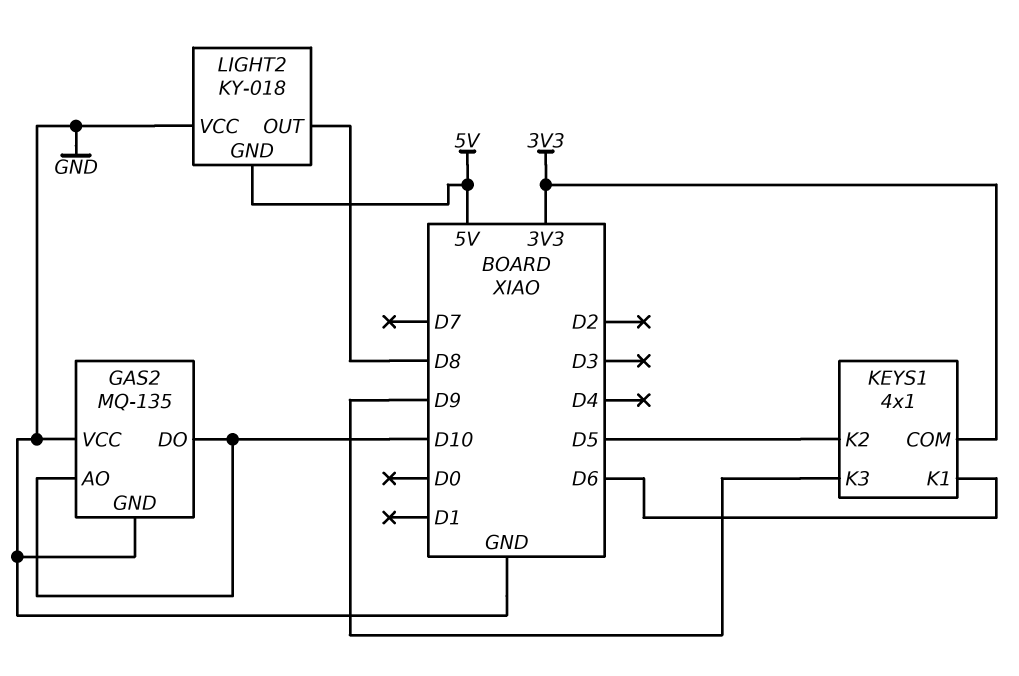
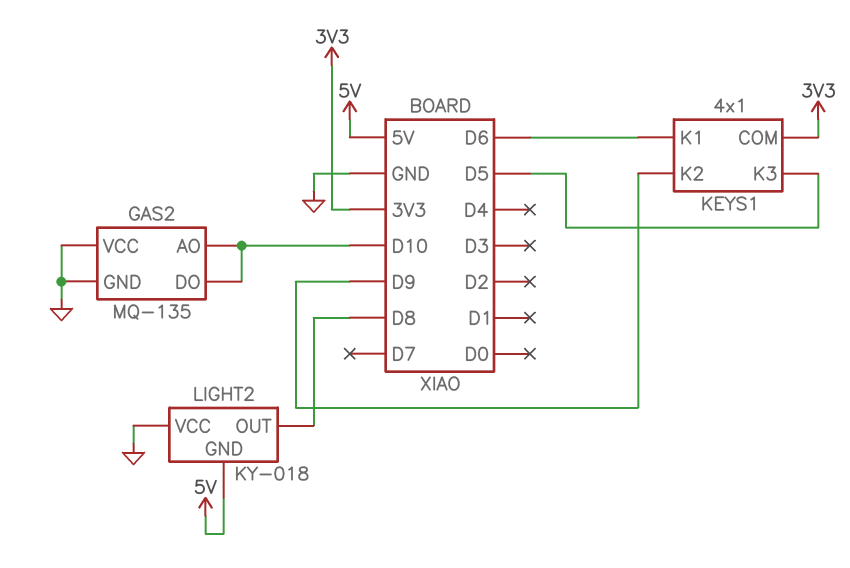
KEYS1 pin K2: D5 -> D9
KEYS1 pin K3: D9 -> D5

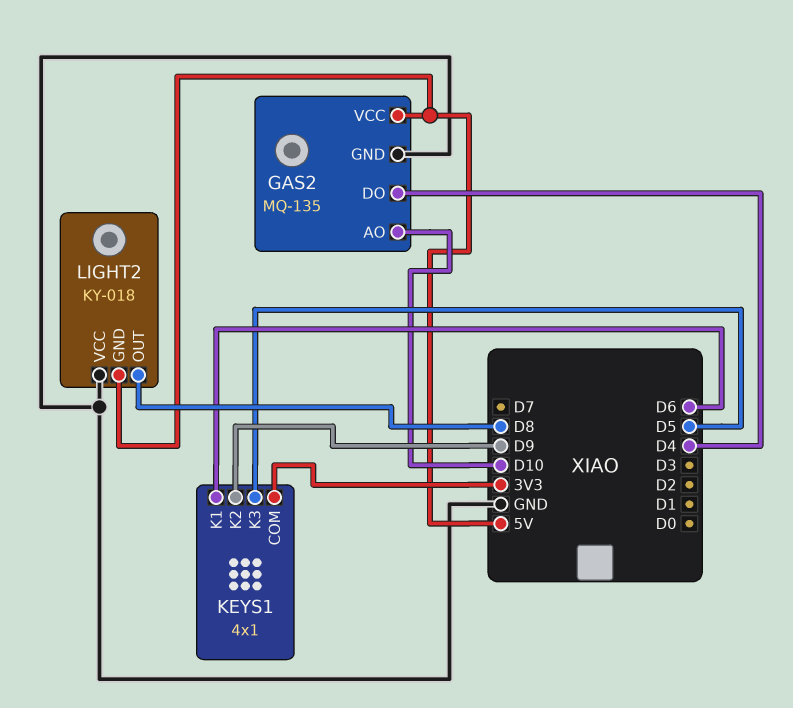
GAS2 pin DO: D10 -> D4
GAS2 pin VCC: GND -> 5V

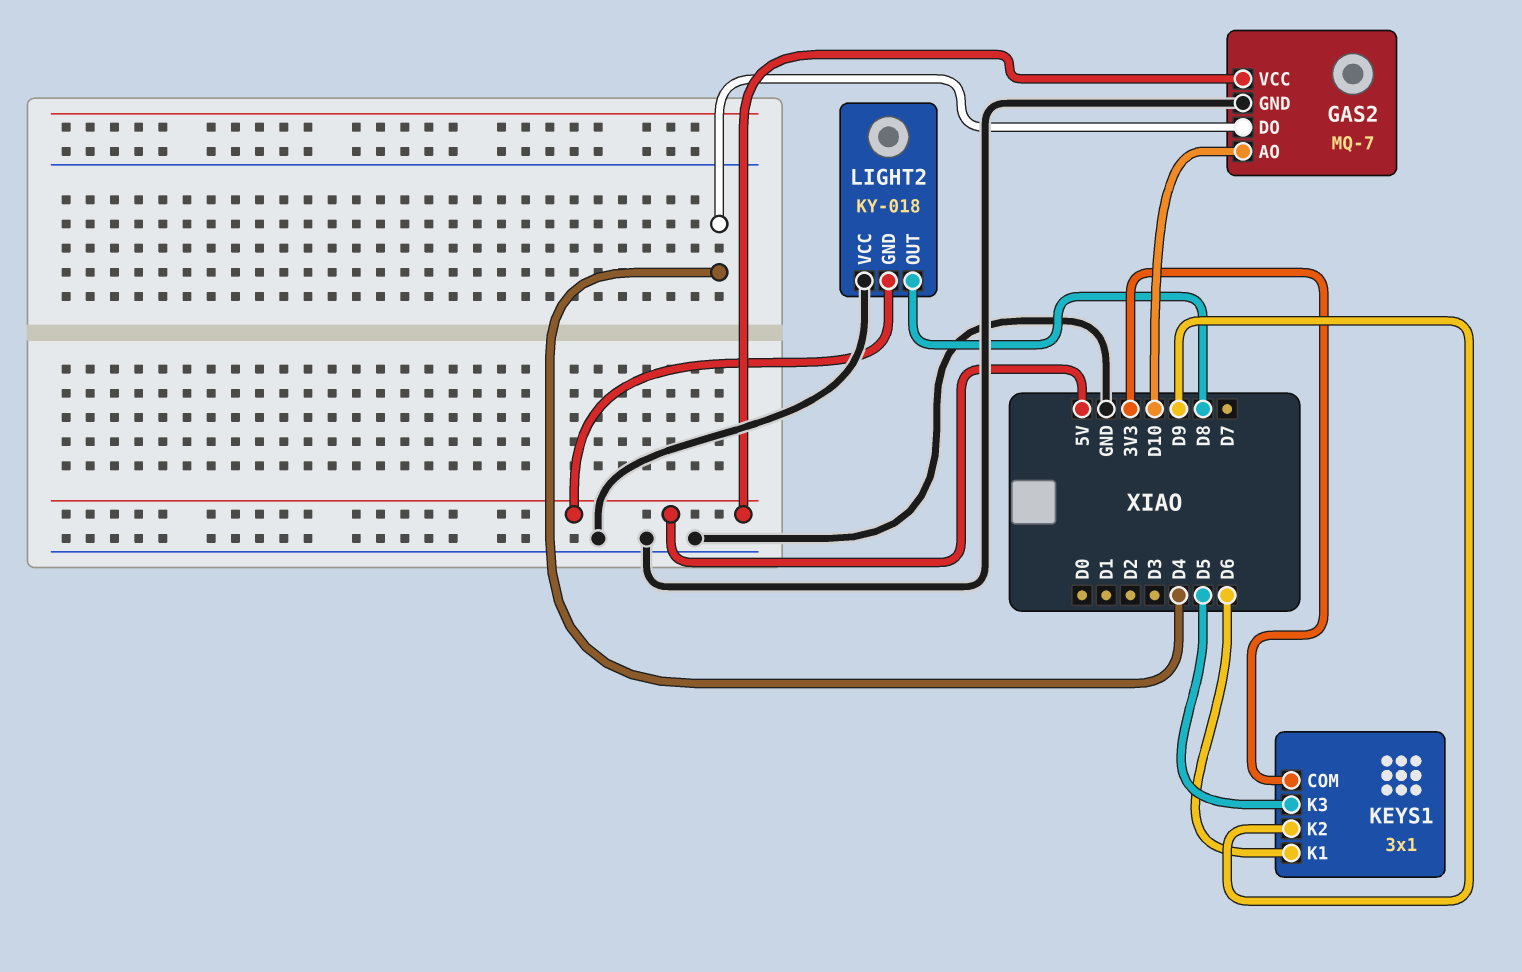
GAS2: MQ-135 -> MQ-7
KEYS1: 4x1 -> 3x1

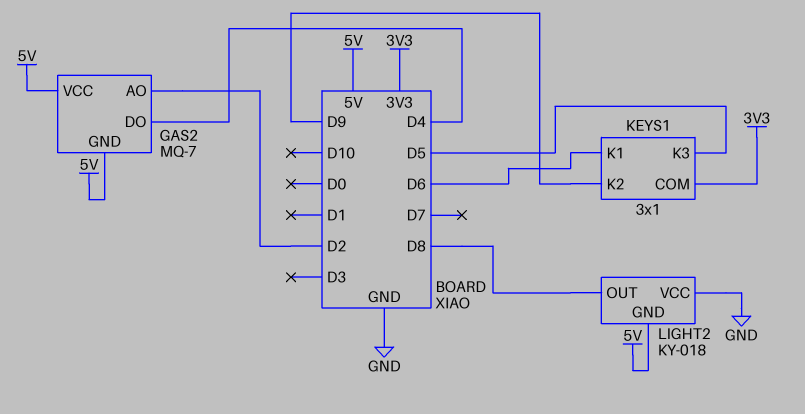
GAS2 pin AO: D10 -> D2
GAS2 pin GND: GND -> 5V

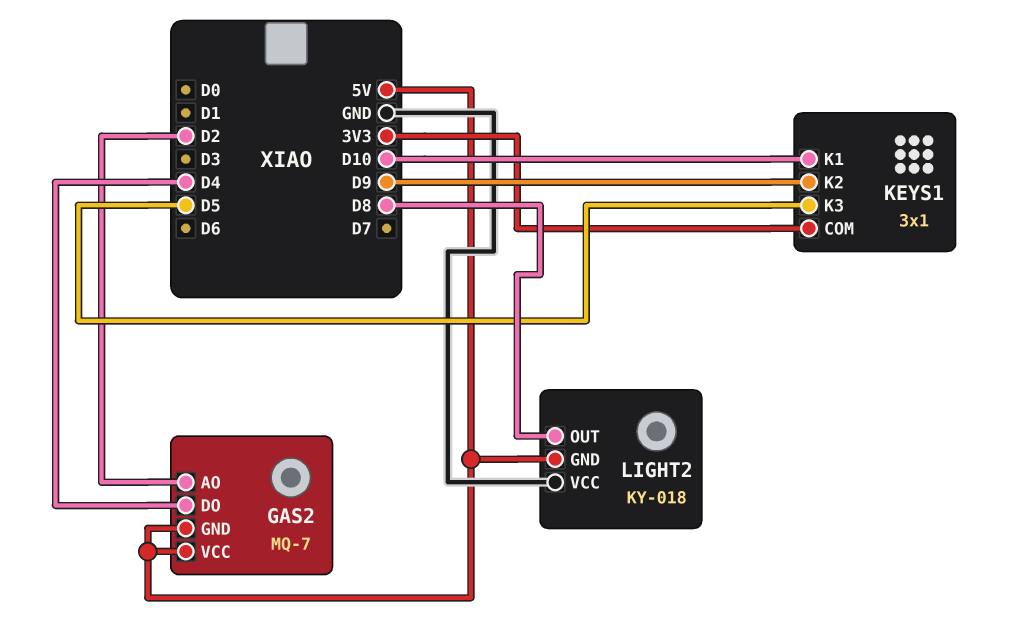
KEYS1 pin K1: D6 -> D10

